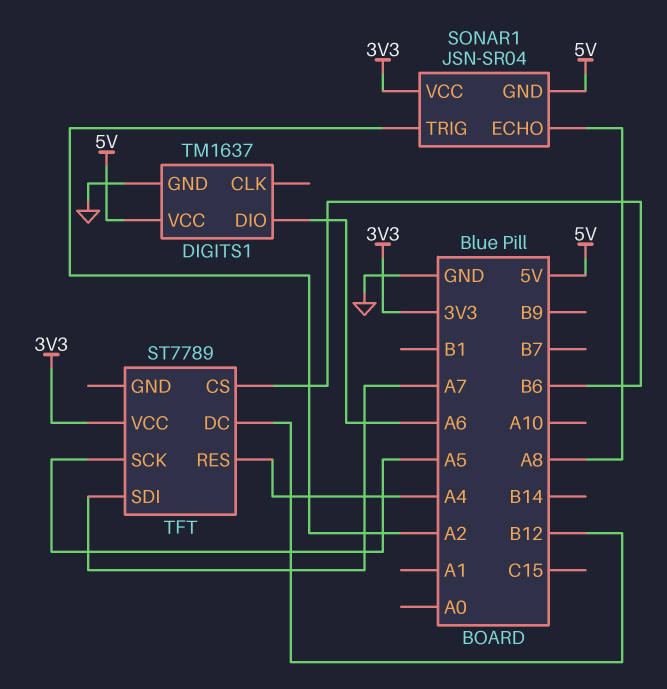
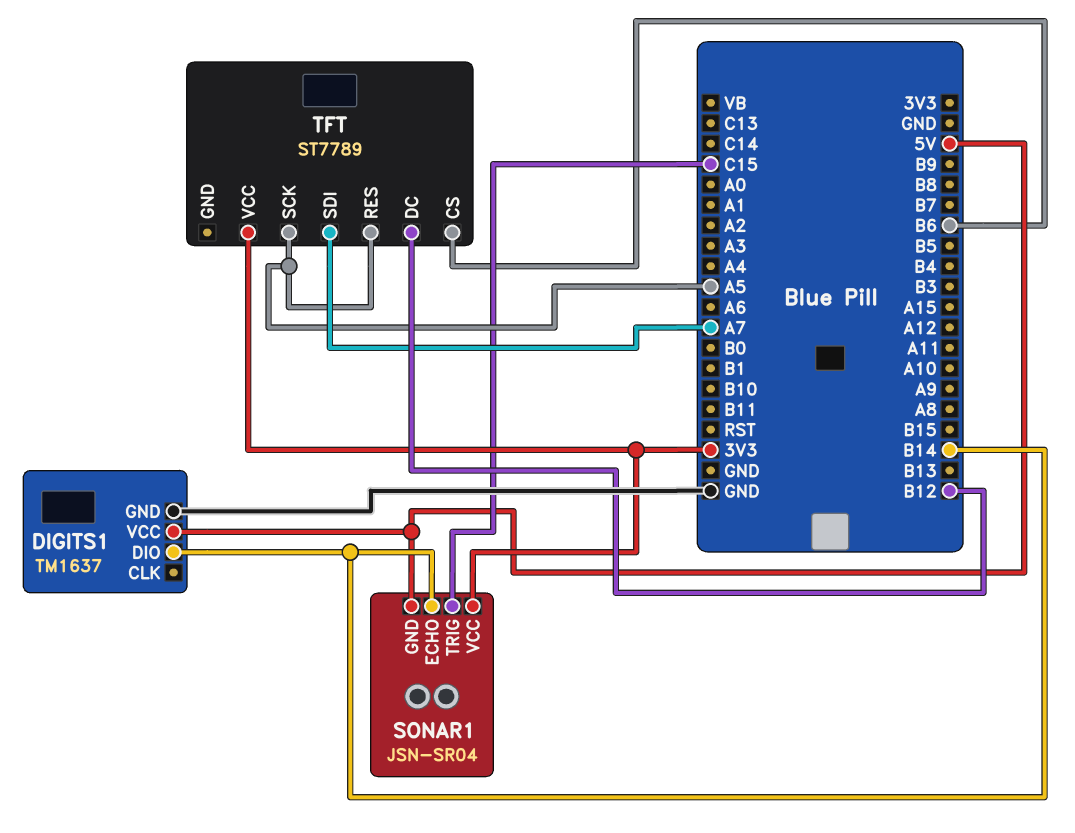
DIGITS1 pin DIO: A6 -> B14
SONAR1 pin ECHO: A8 -> B14
SONAR1 pin TRIG: A2 -> C15
TFT pin RES: A4 -> A5

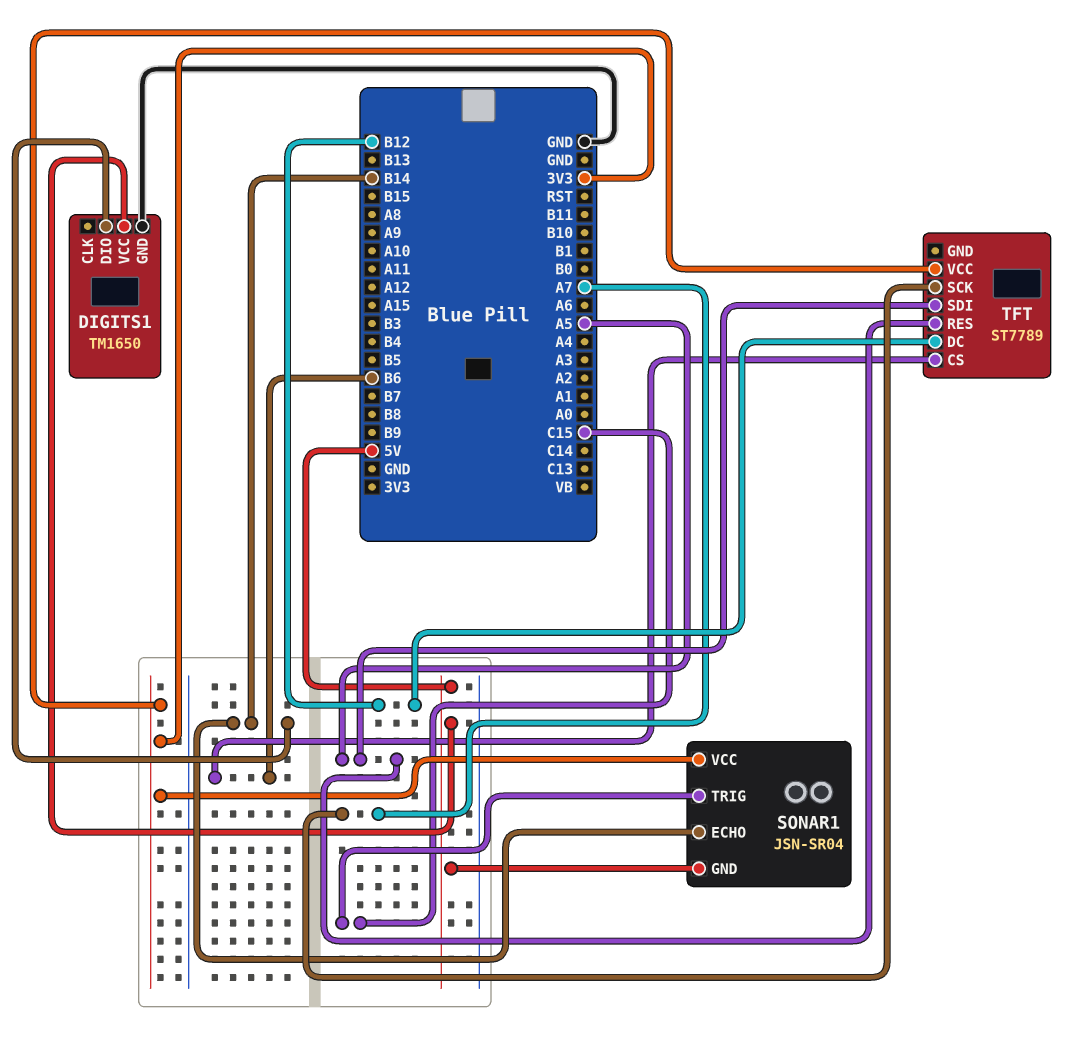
DIGITS1: TM1637 -> TM1650
TFT pin SCK: A5 -> A7
TFT pin SDI: A7 -> A5

